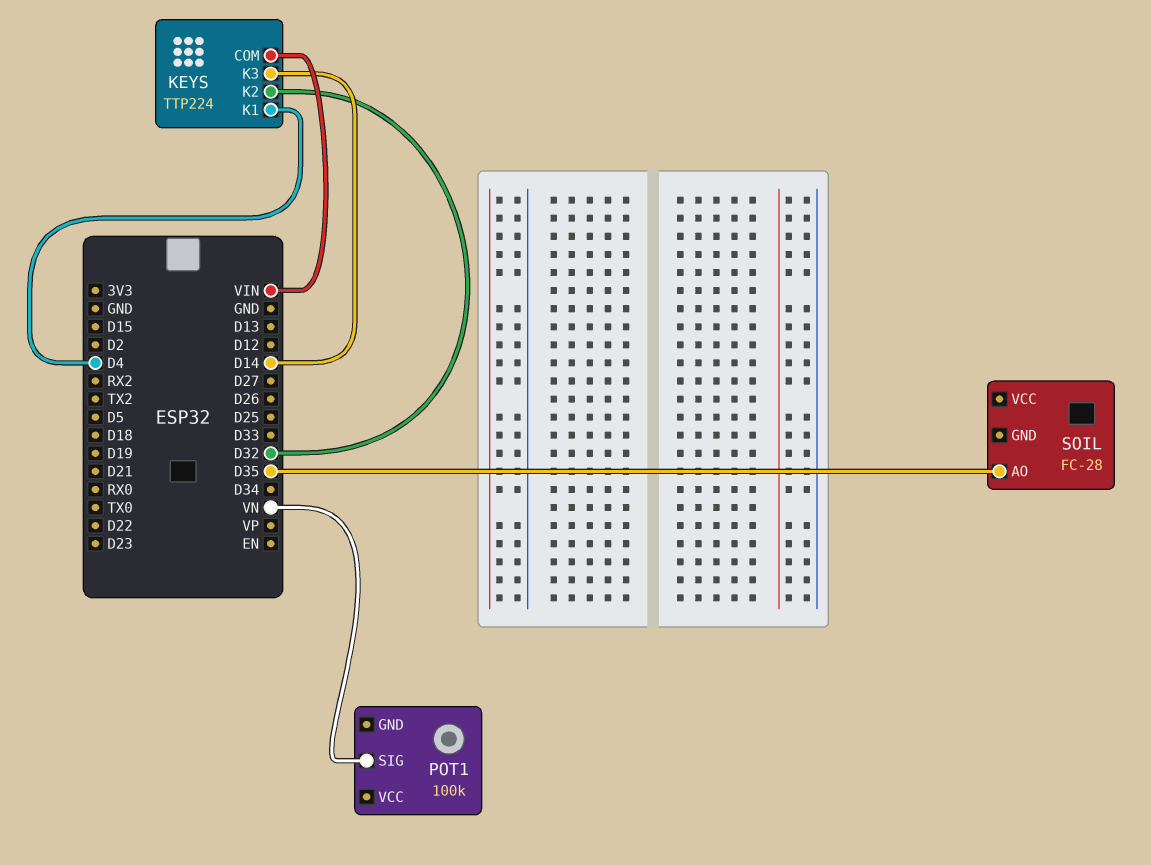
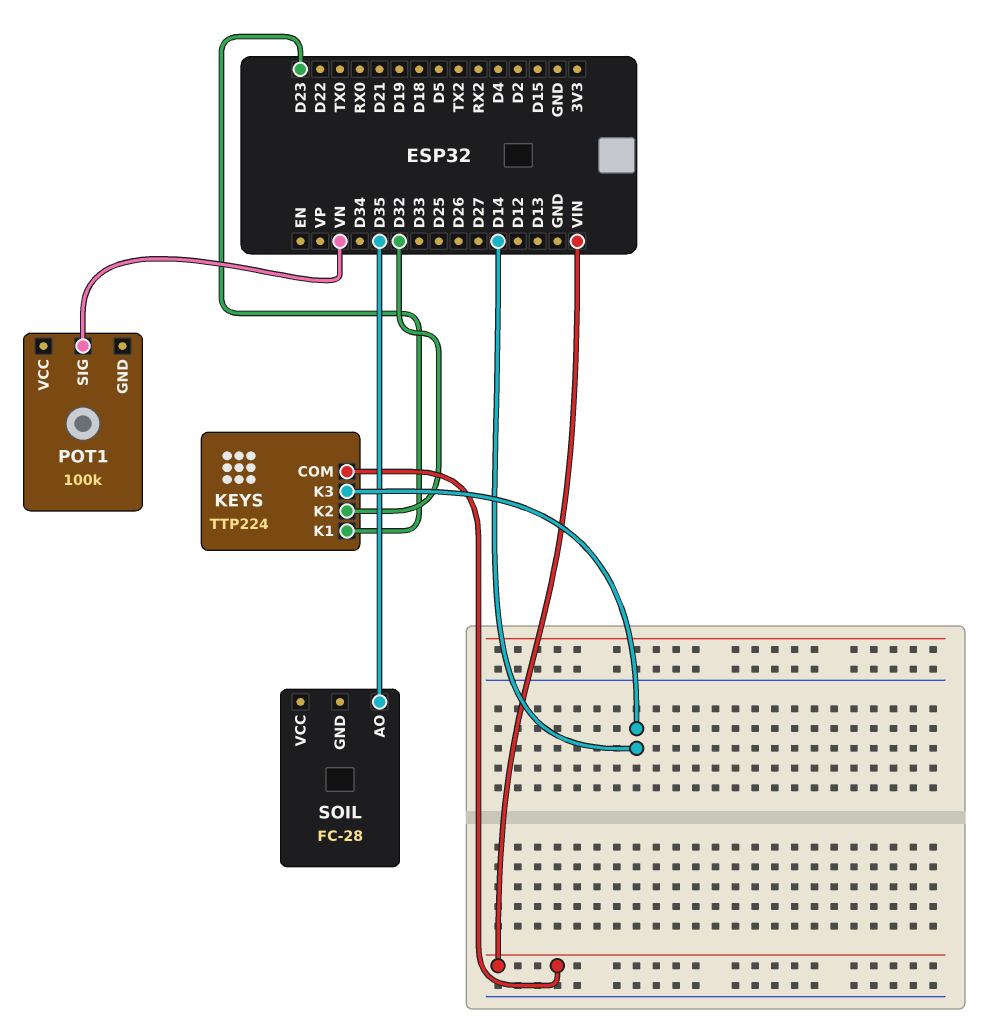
KEYS pin K1: D4 -> D23

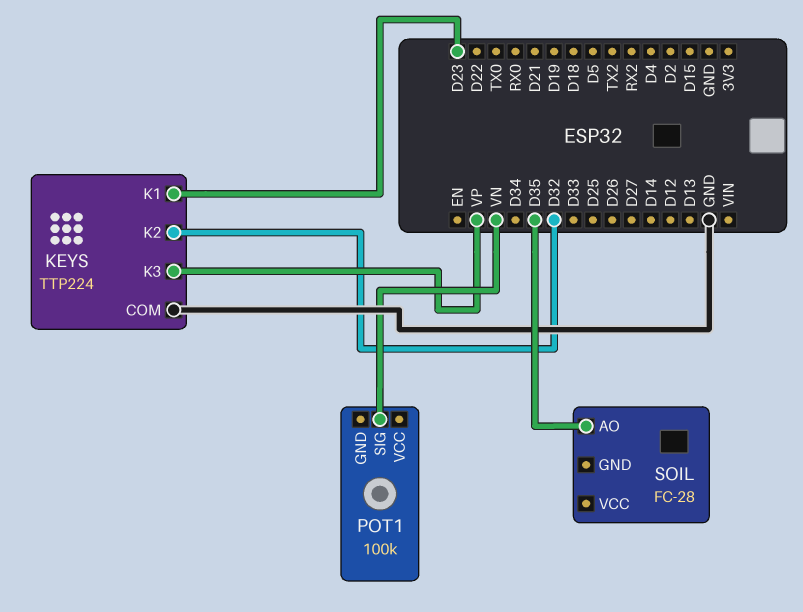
KEYS pin COM: VIN -> GND
KEYS pin K3: D14 -> VP

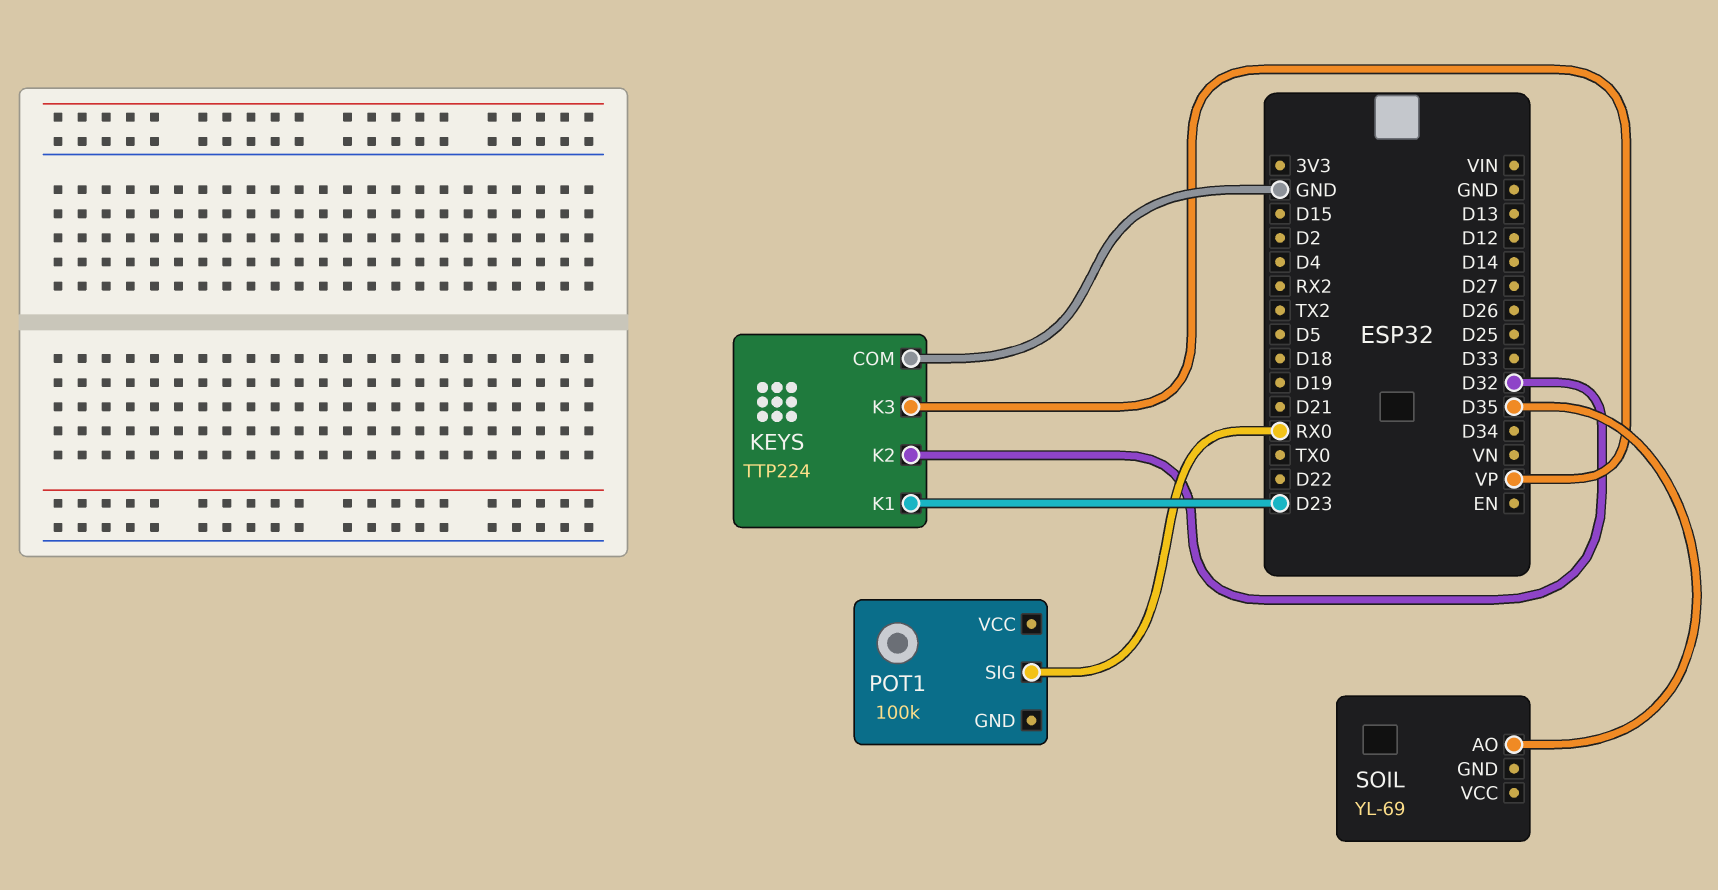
POT1 pin SIG: VN -> RX0
SOIL: FC-28 -> YL-69

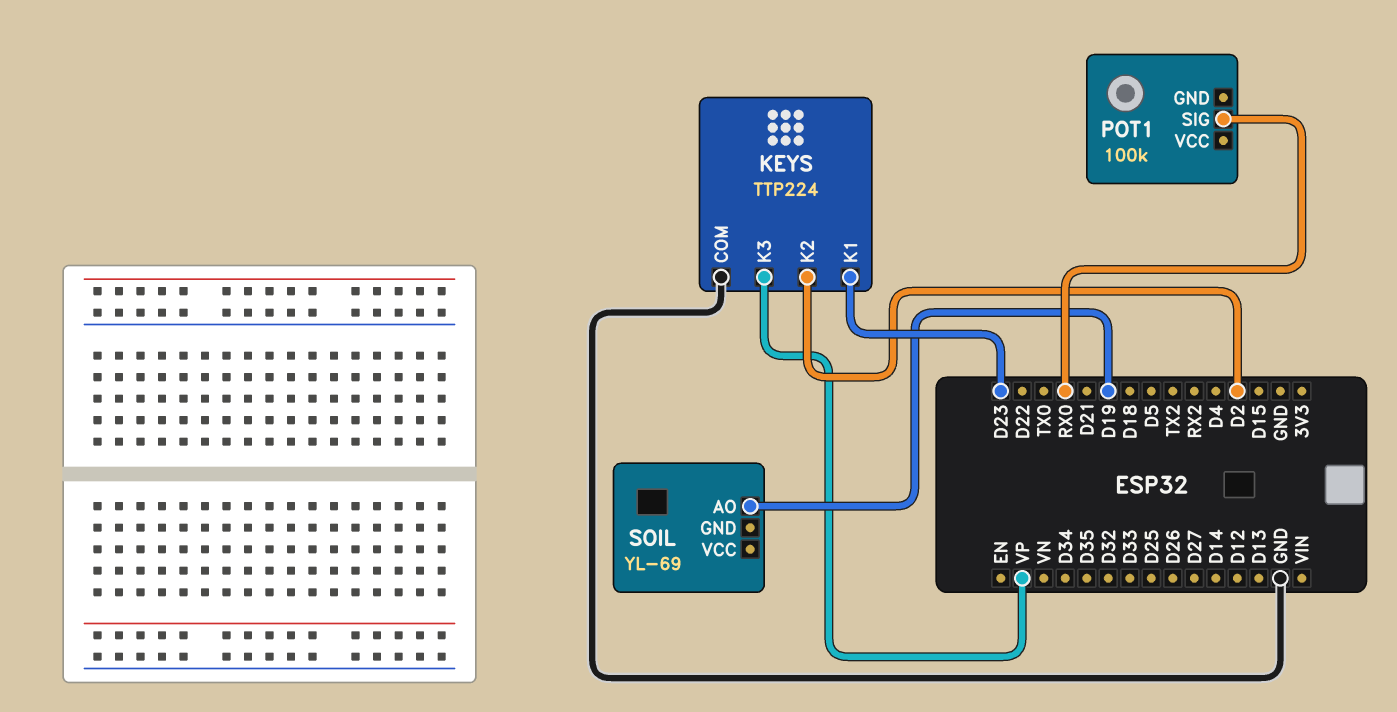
KEYS pin K2: D32 -> D2
SOIL pin AO: D35 -> D19

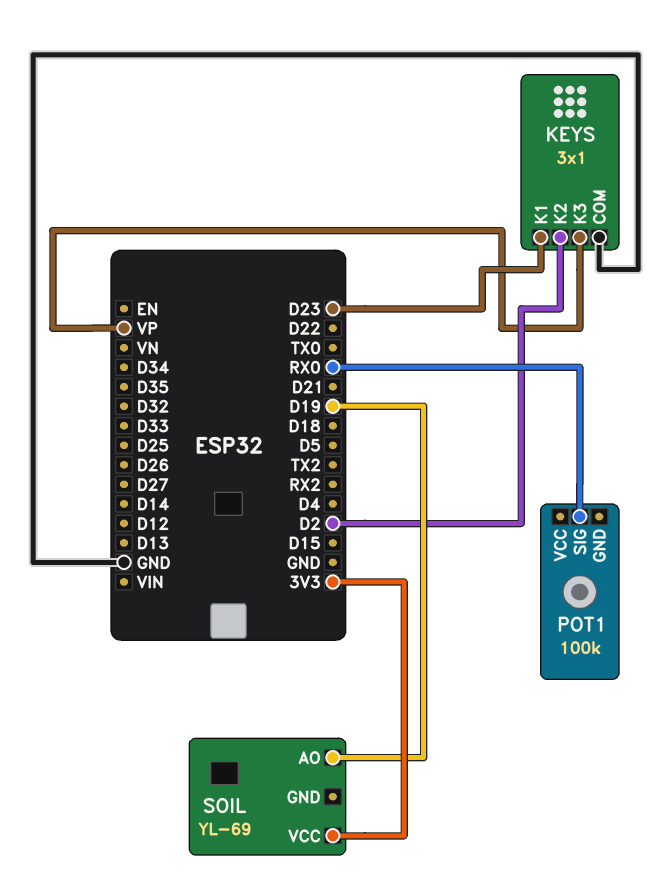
KEYS: TTP224 -> 3x1
SOIL pin VCC: none -> 3V3

